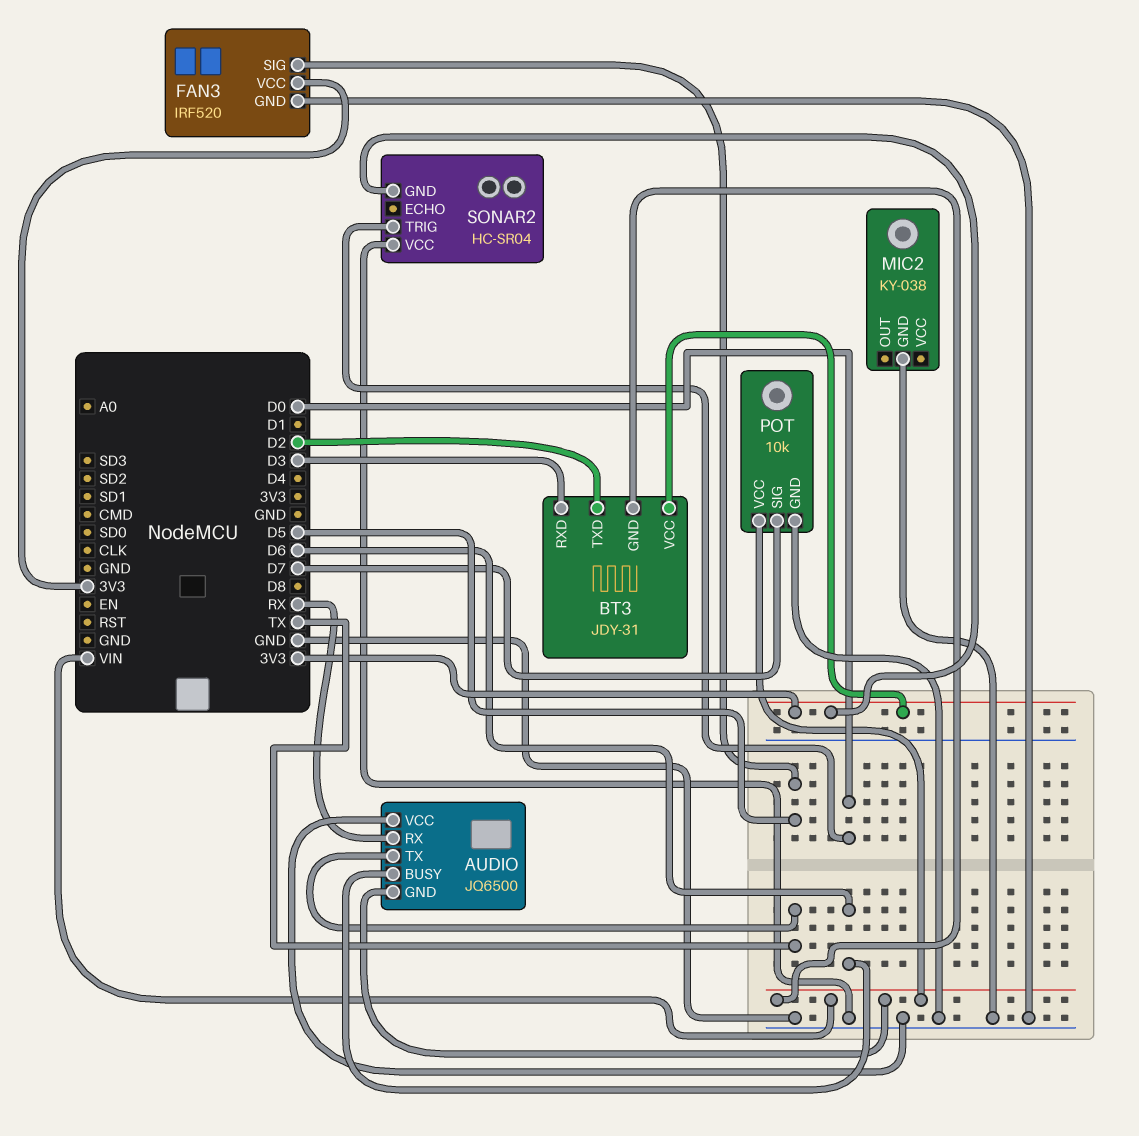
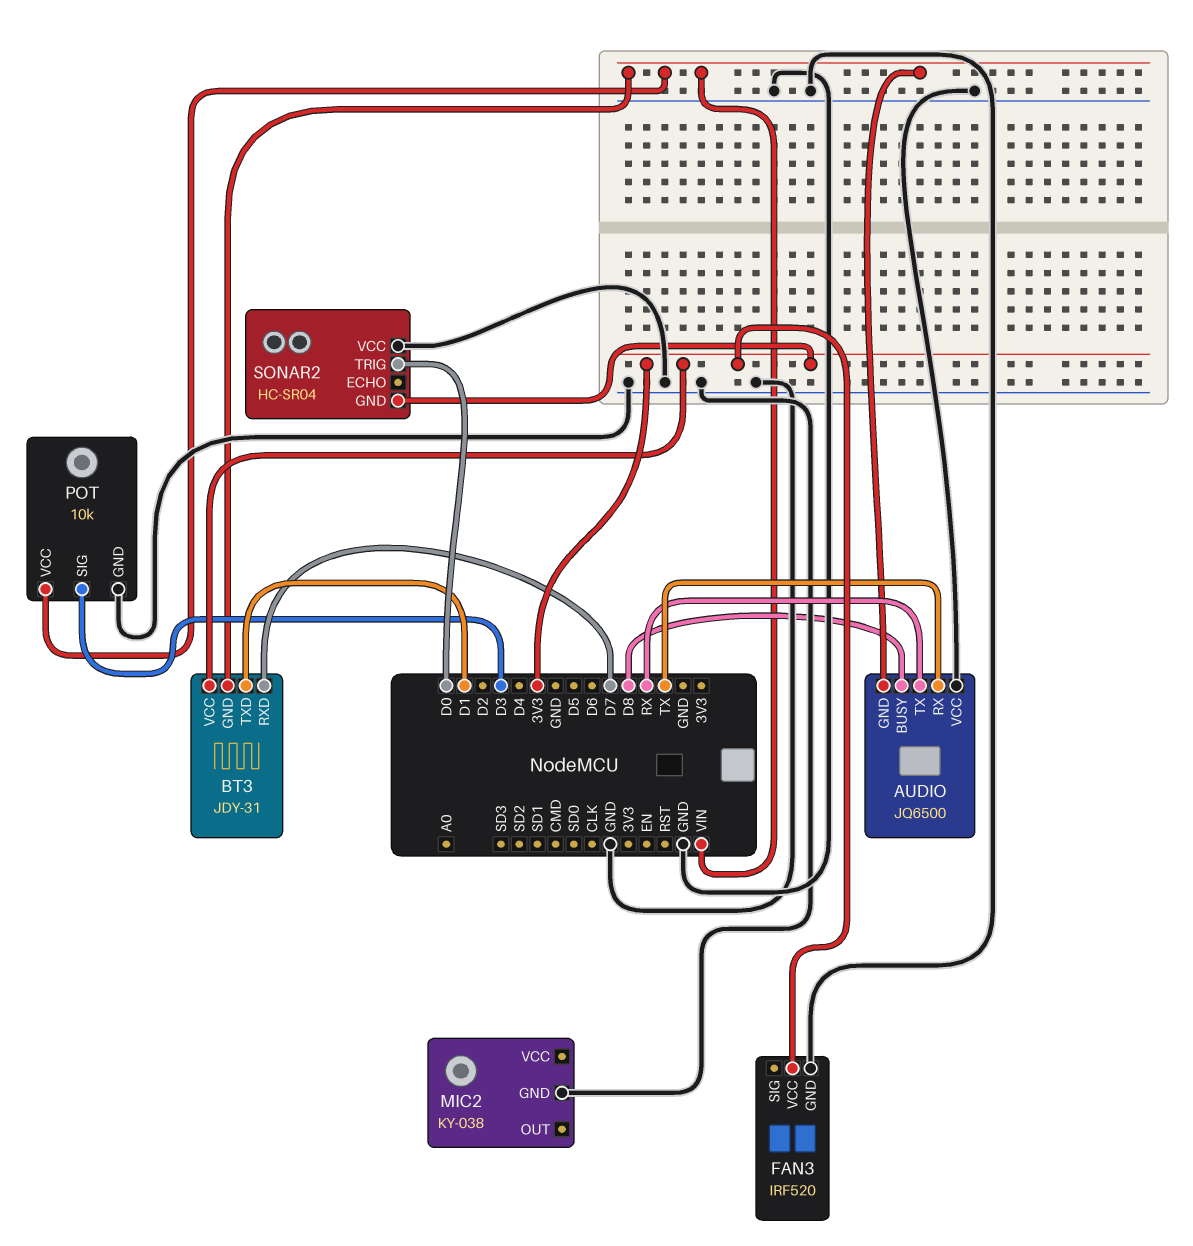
AUDIO pin BUSY: D6 -> D8
AUDIO pin RX: RX -> TX
AUDIO pin TX: TX -> RX
BT3 pin RXD: D3 -> D7
BT3 pin TXD: D2 -> D1
FAN3 pin SIG: D5 -> none
POT pin SIG: D7 -> D3

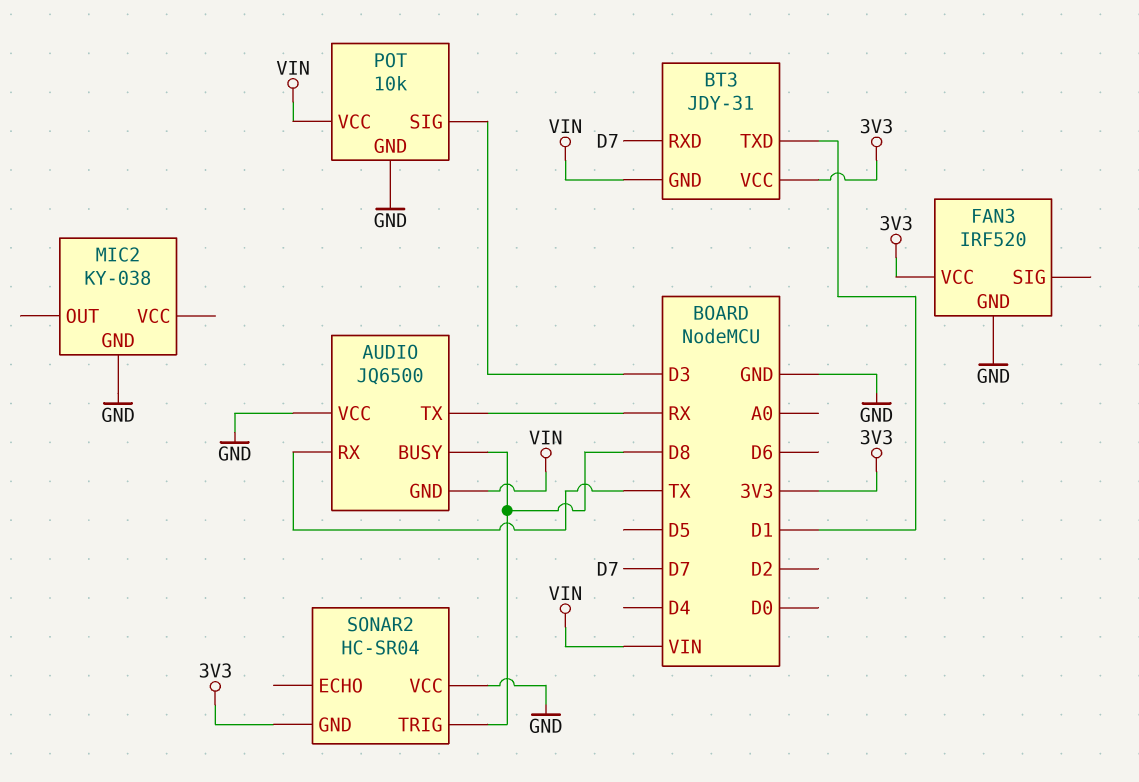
SONAR2 pin TRIG: D0 -> D8

